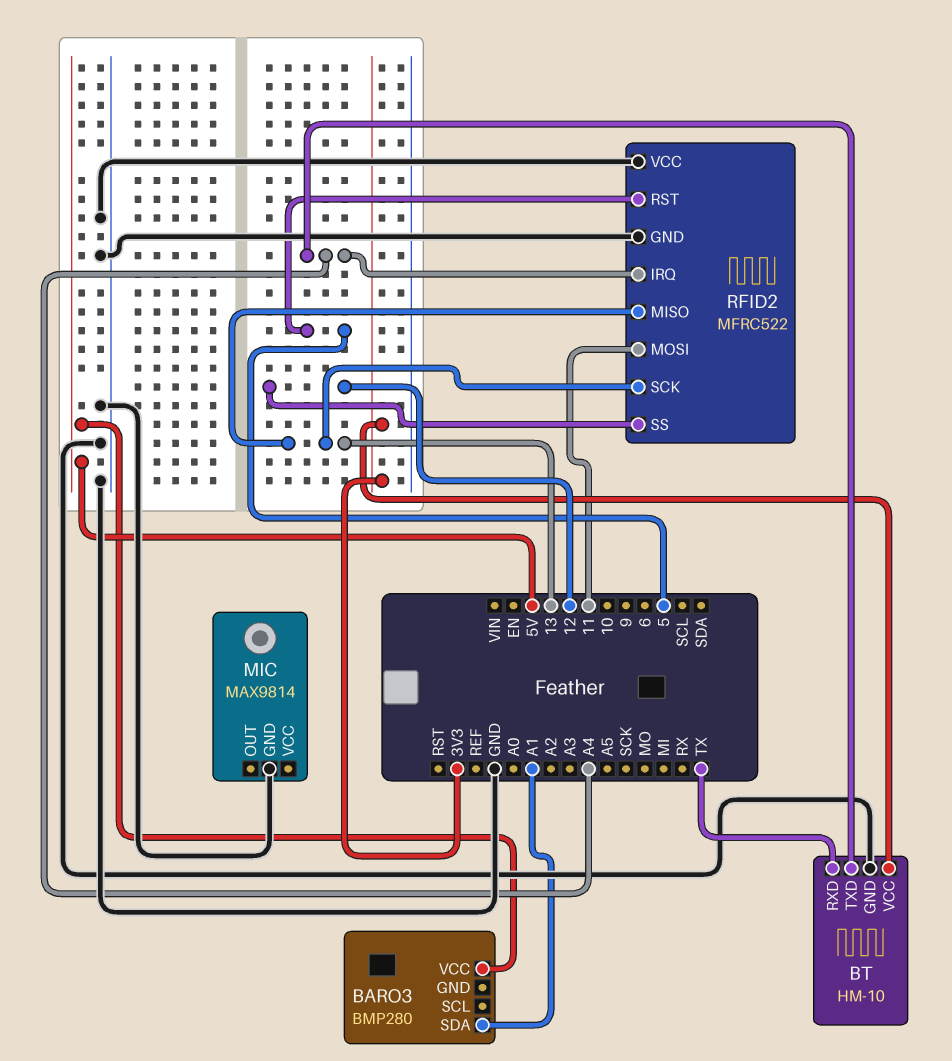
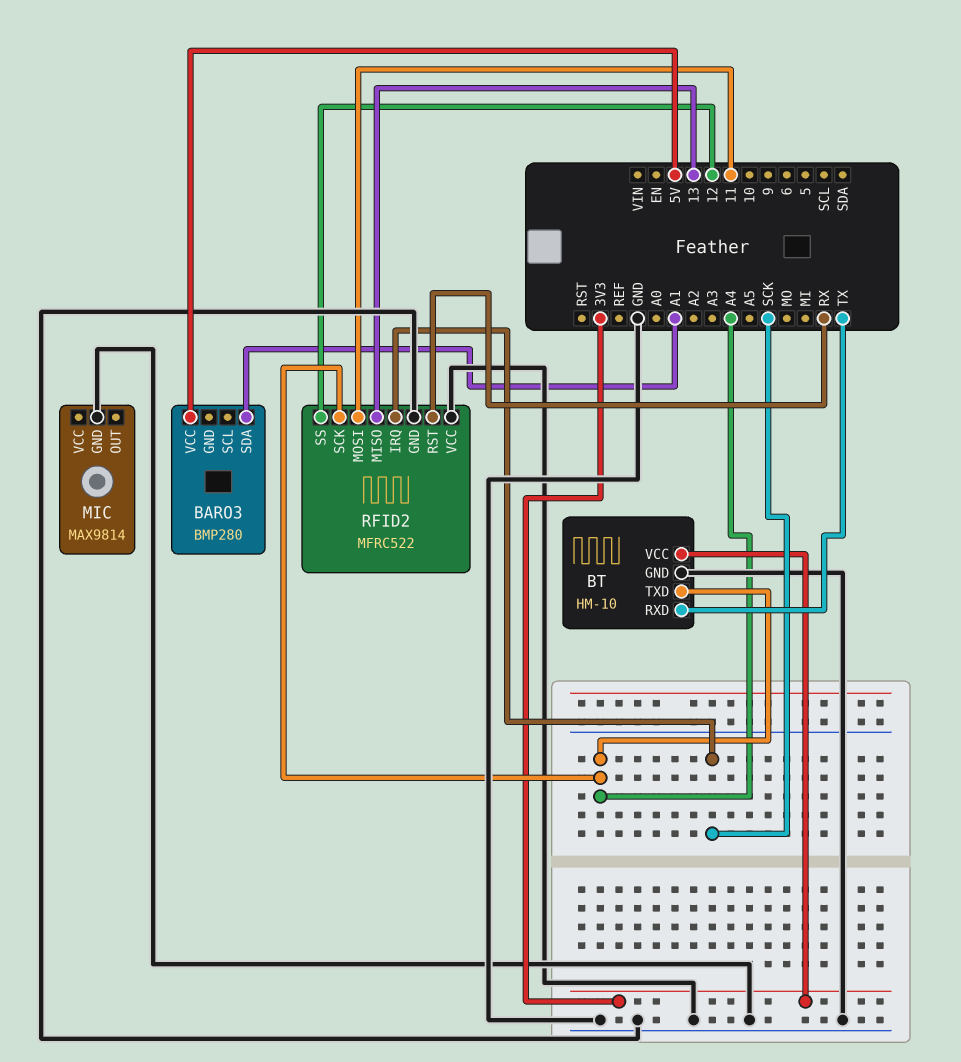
RFID2 pin IRQ: A4 -> SCK
RFID2 pin RST: 5 -> RX
RFID2 pin SCK: 13 -> A4

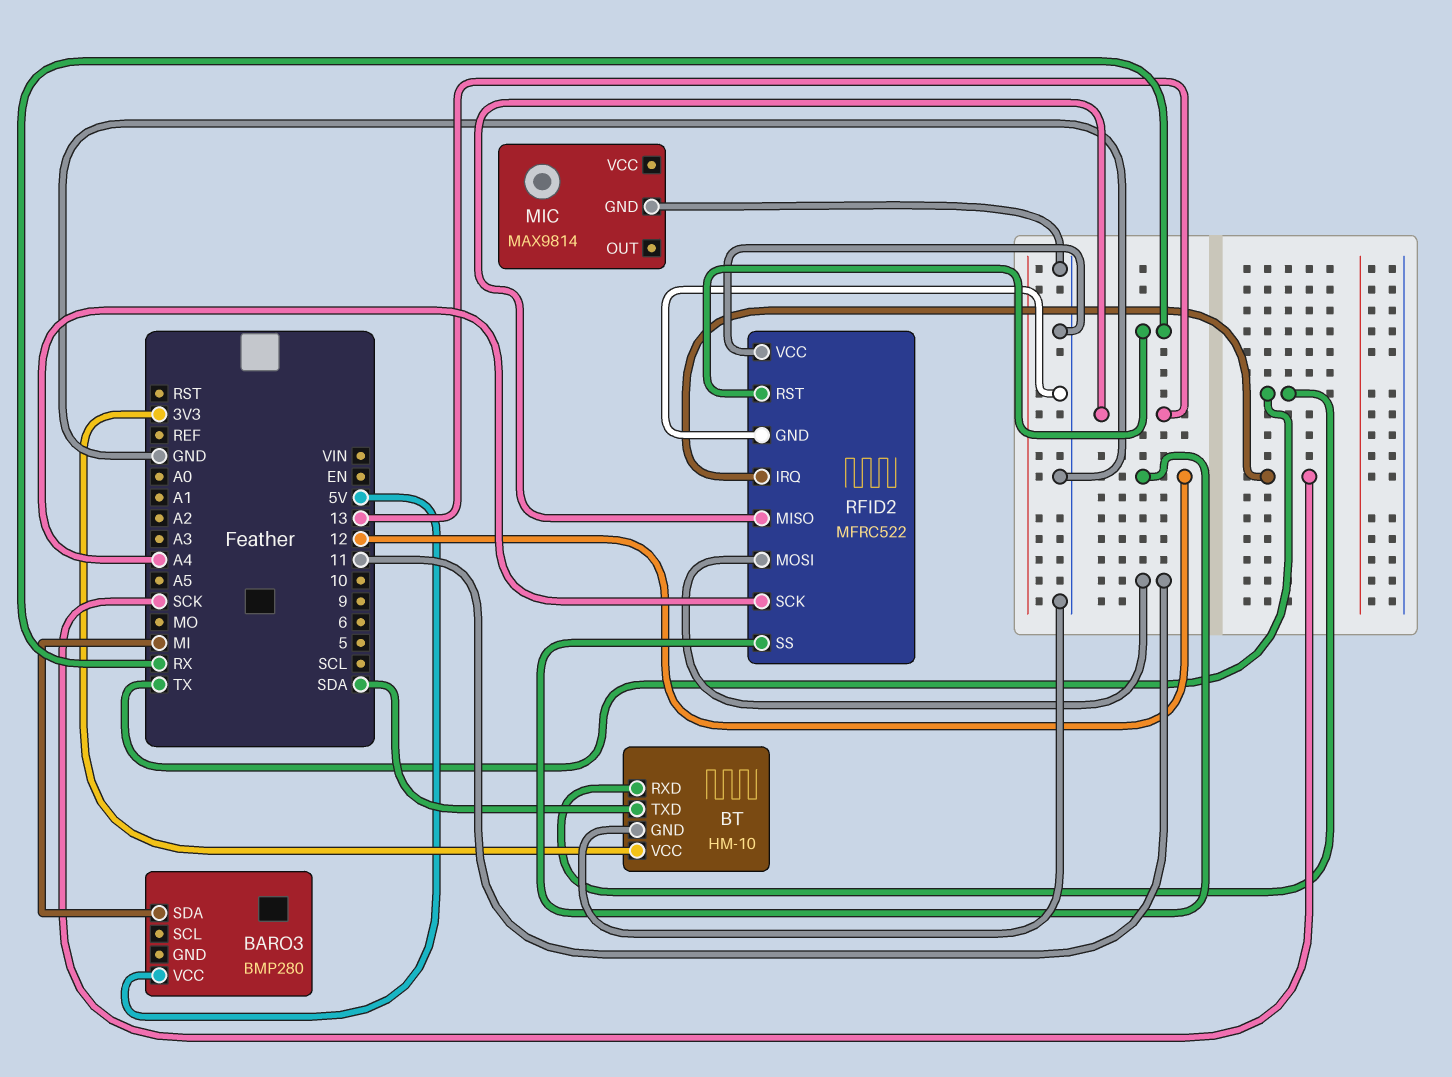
BARO3 pin SDA: A1 -> MI
BT pin TXD: A4 -> SDA

